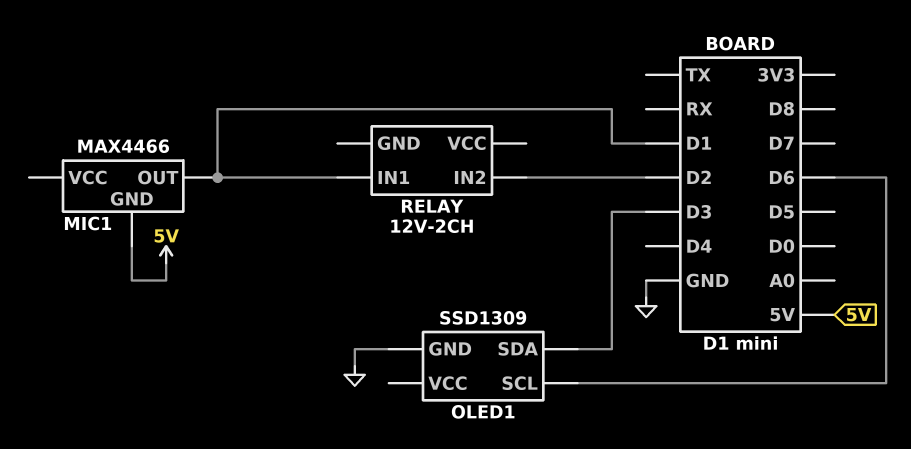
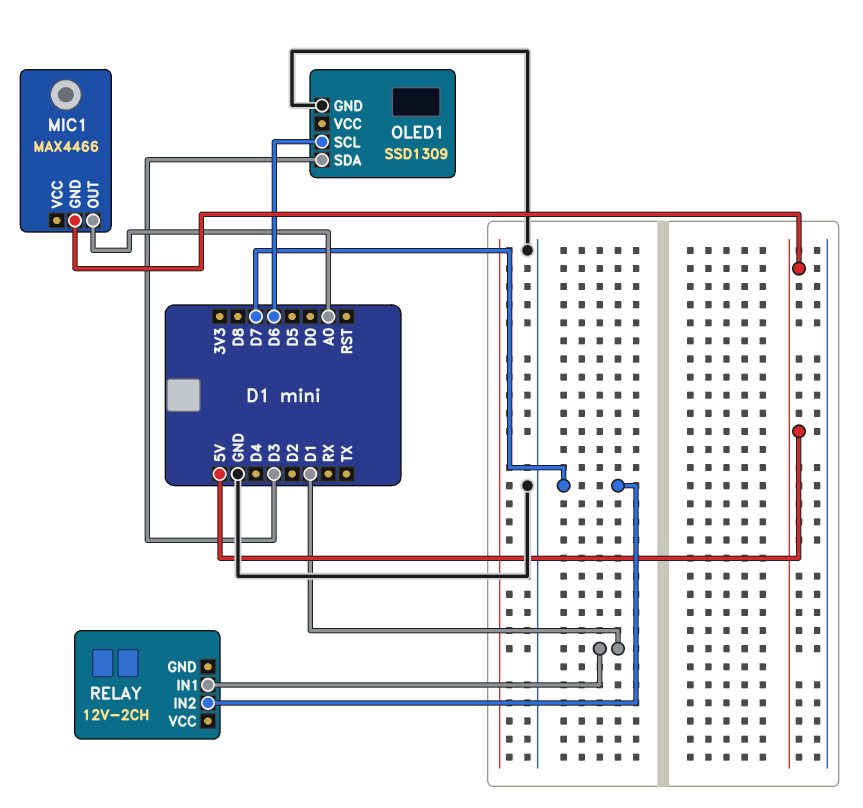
MIC1 pin OUT: D1 -> A0
RELAY pin IN2: D2 -> D7

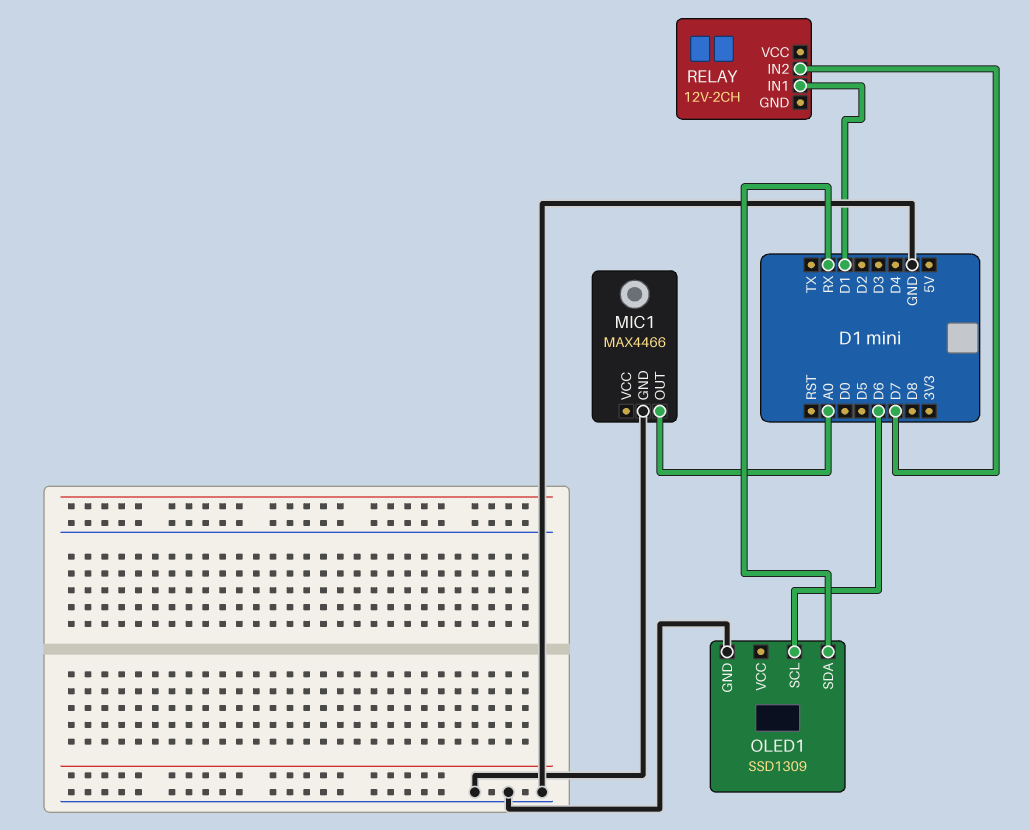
MIC1 pin GND: 5V -> GND
OLED1 pin SDA: D3 -> RX

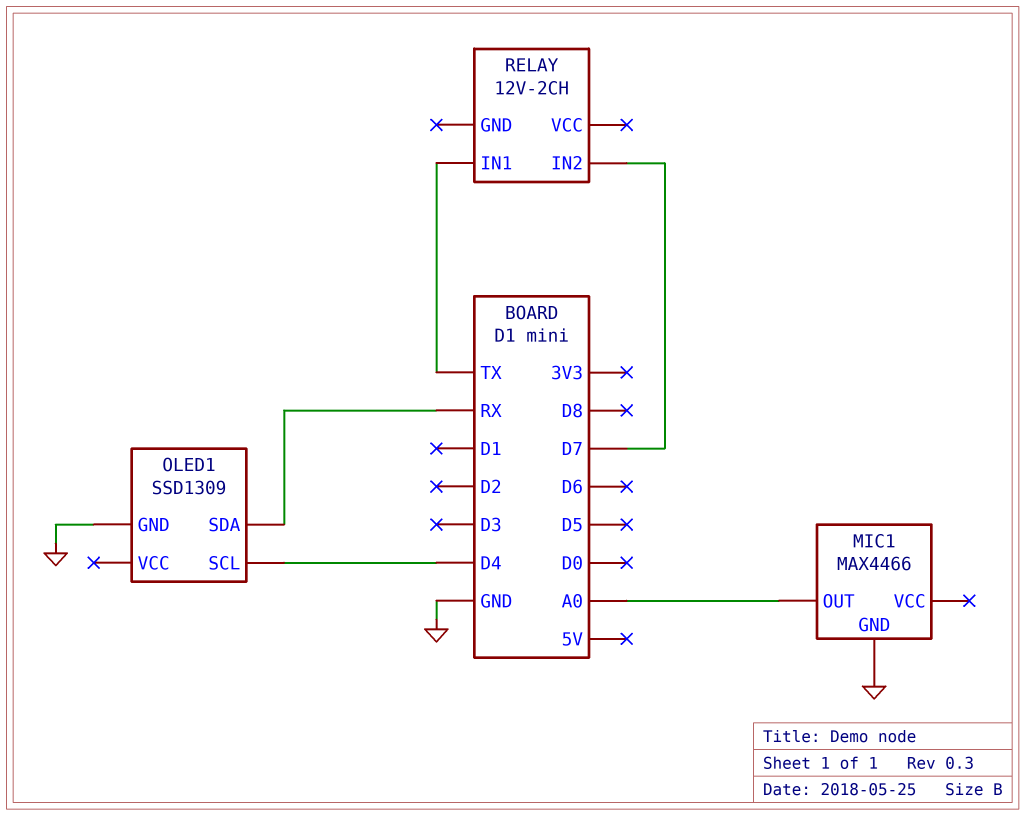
OLED1 pin SCL: D6 -> D4
RELAY pin IN1: D1 -> TX

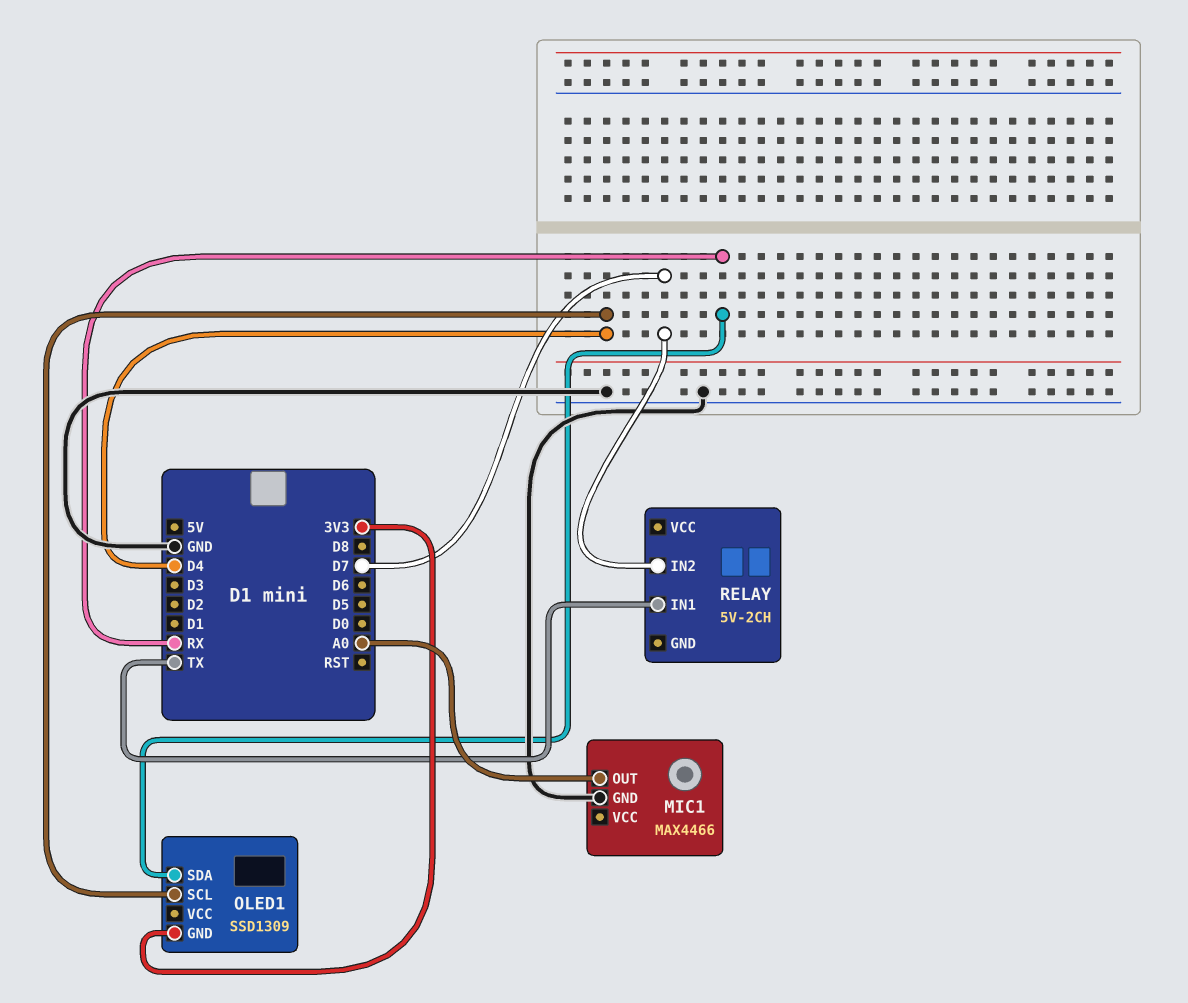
OLED1 pin GND: GND -> 3V3
RELAY: 12V-2CH -> 5V-2CH

